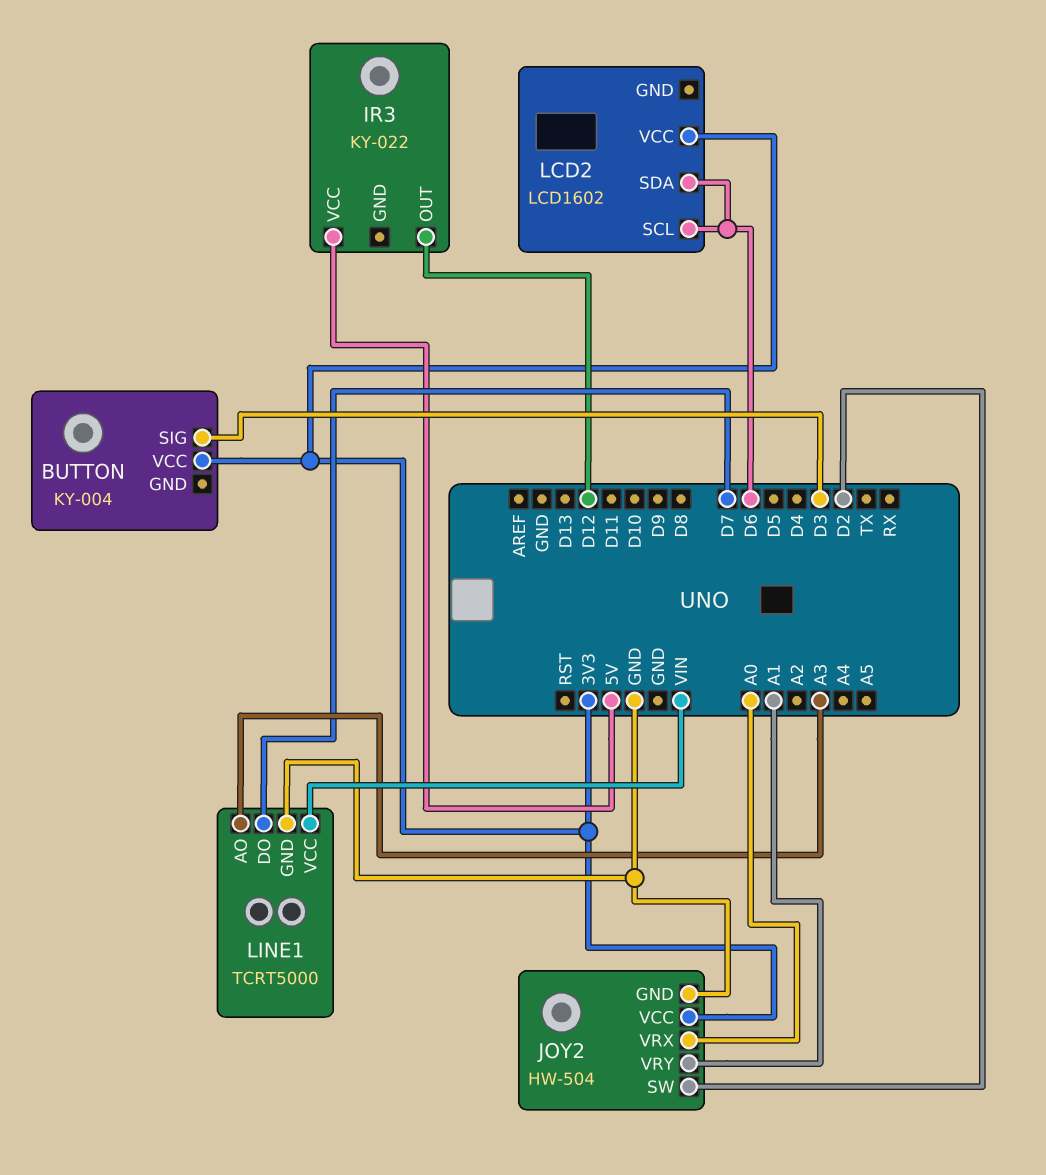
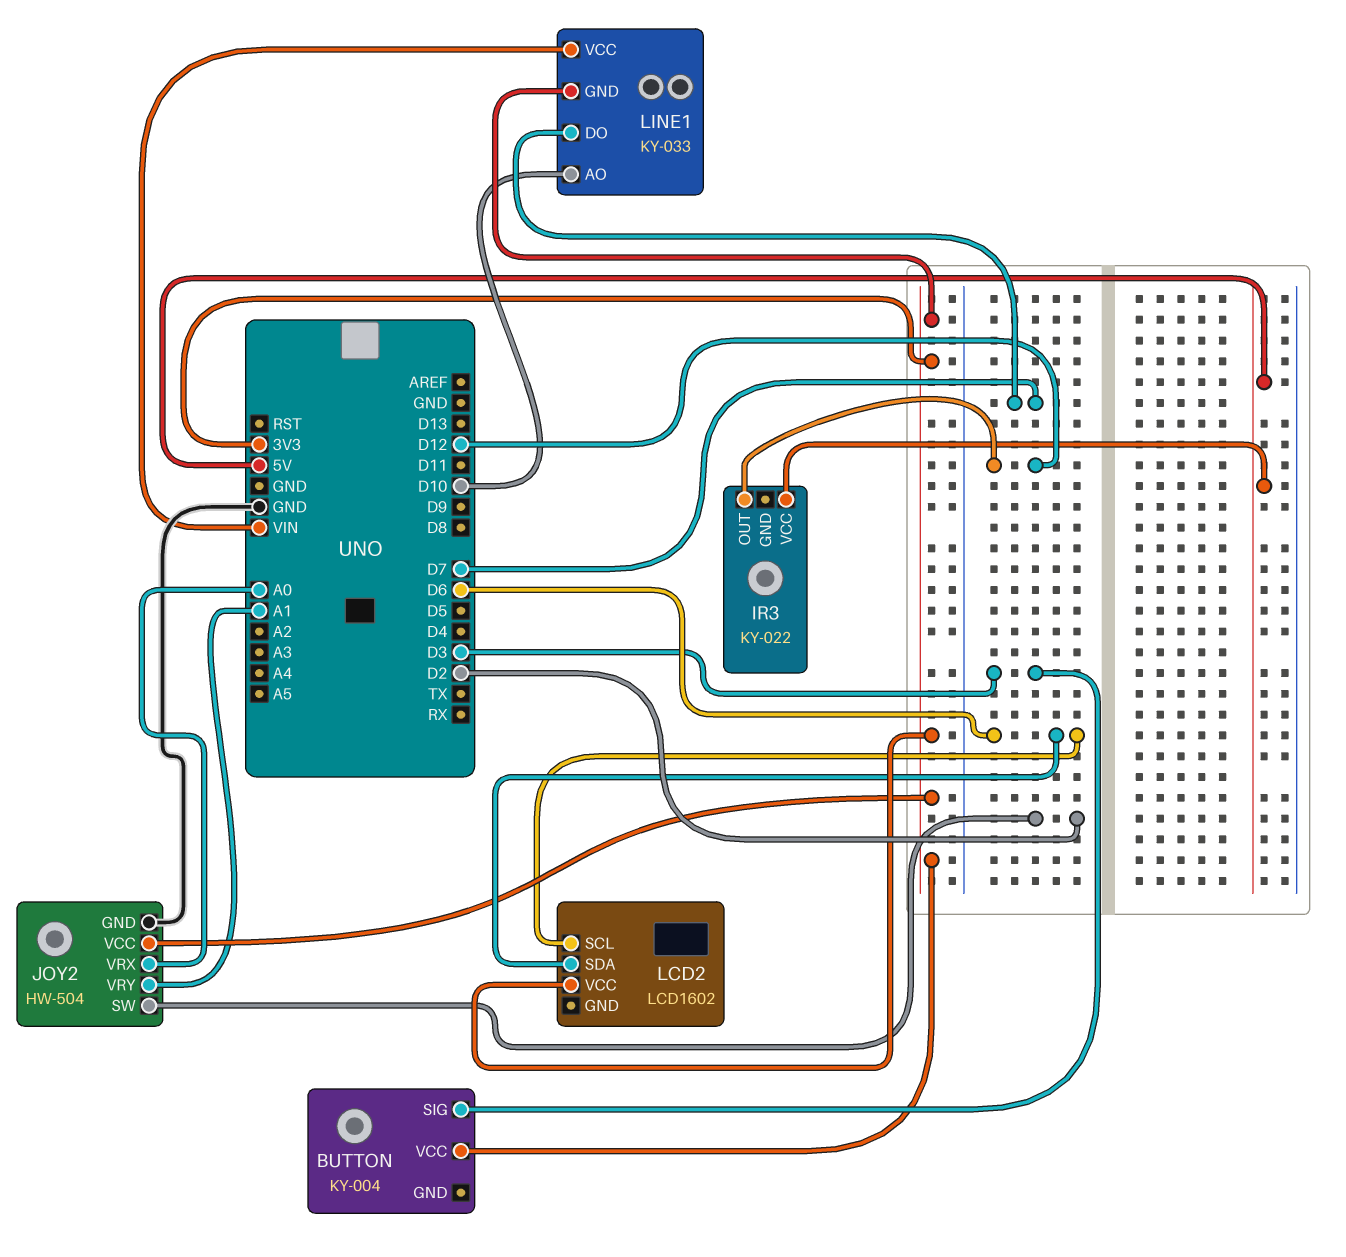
LINE1: TCRT5000 -> KY-033
LINE1 pin AO: A3 -> D10
LINE1 pin GND: GND -> 3V3

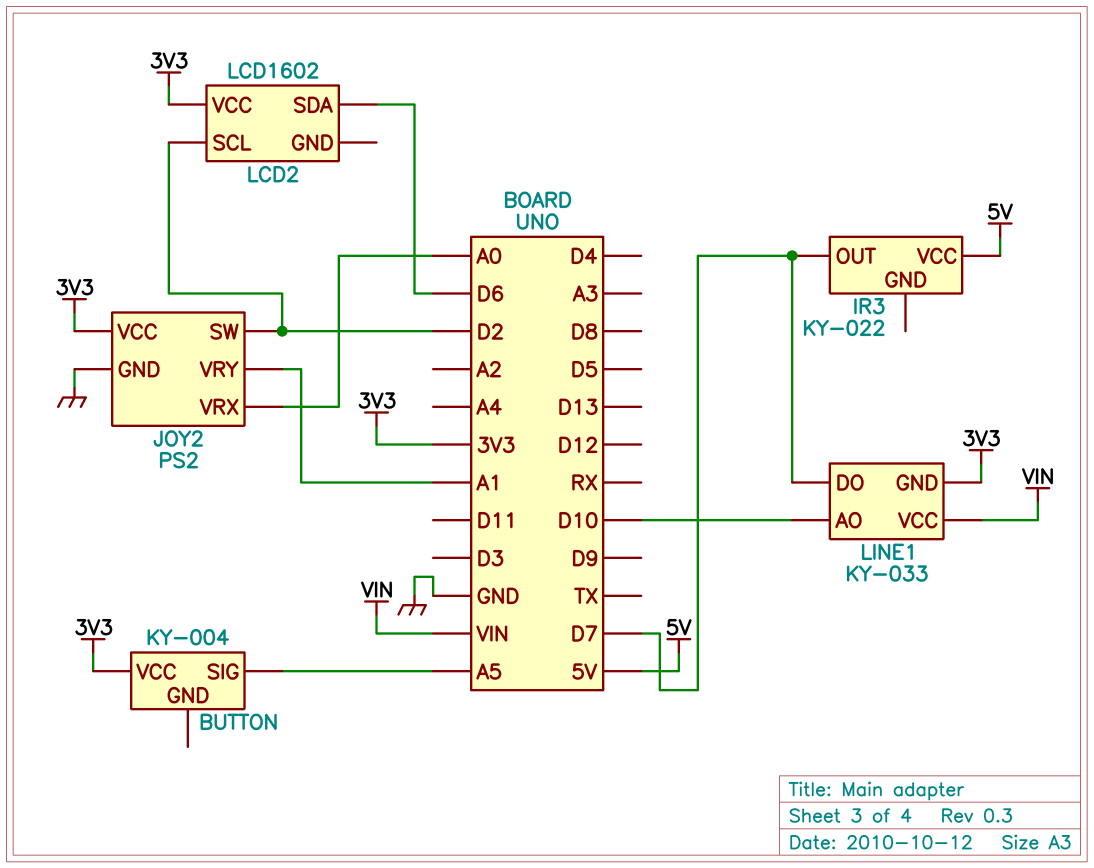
BUTTON pin SIG: D3 -> A5
IR3 pin OUT: D12 -> D7
JOY2: HW-504 -> PS2
LCD2 pin SCL: D6 -> D2

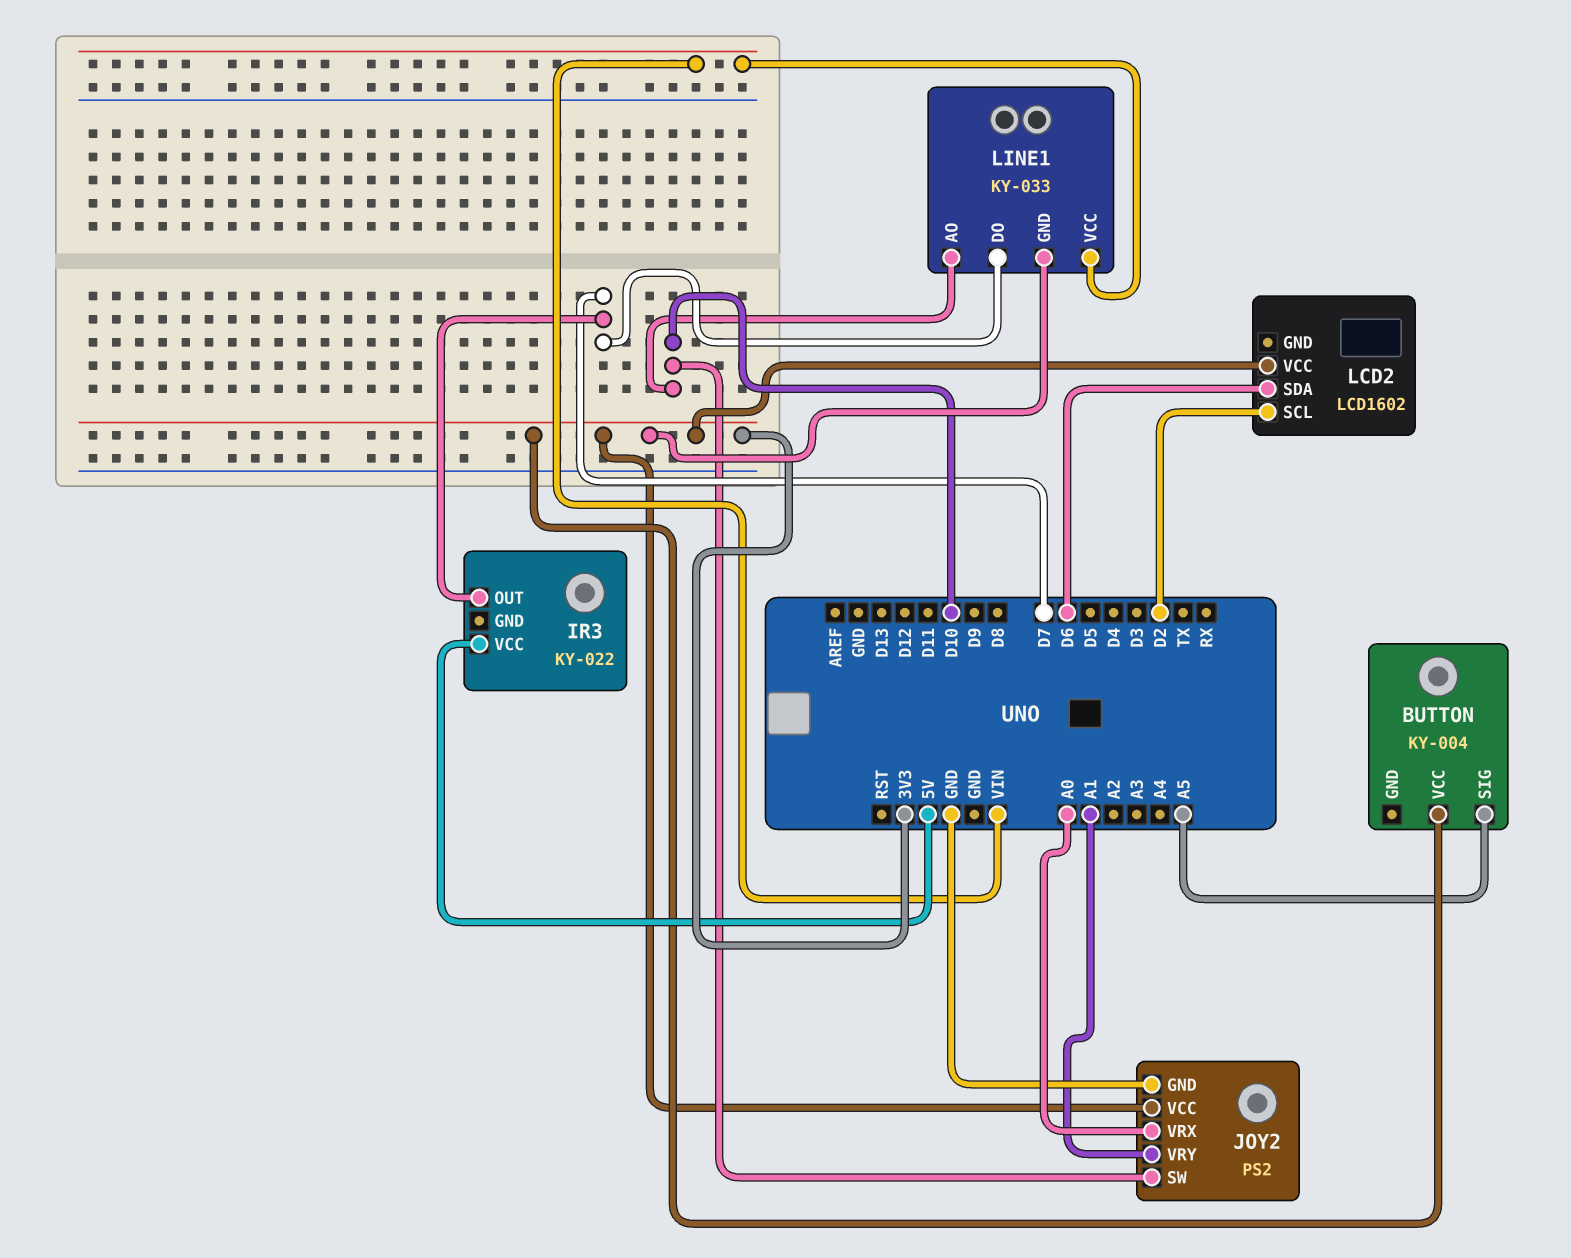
JOY2 pin SW: D2 -> D10

